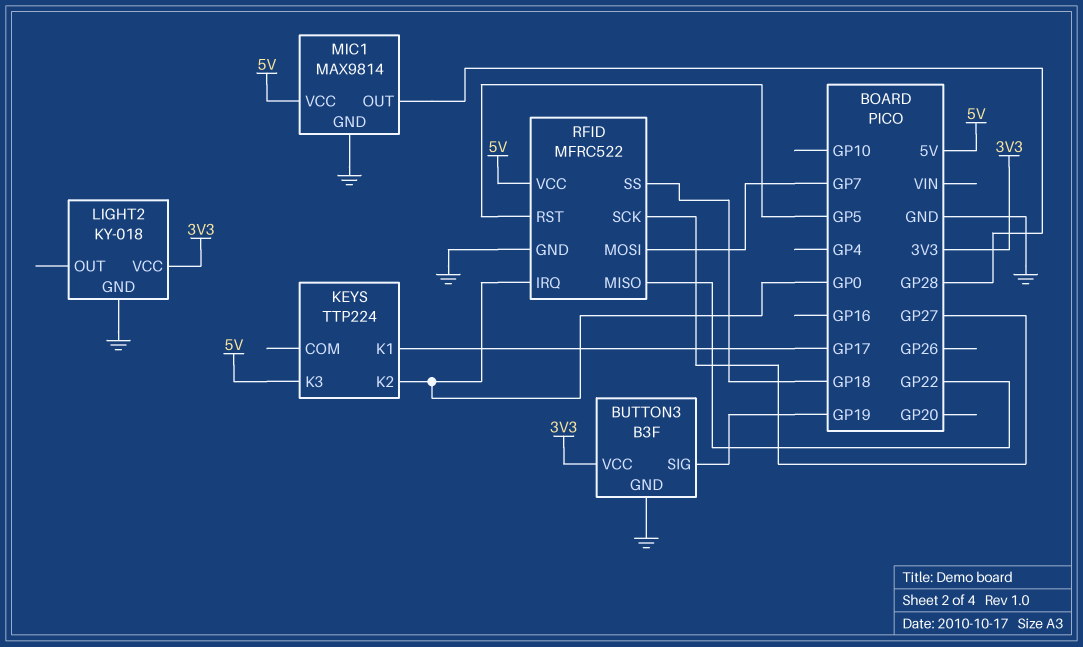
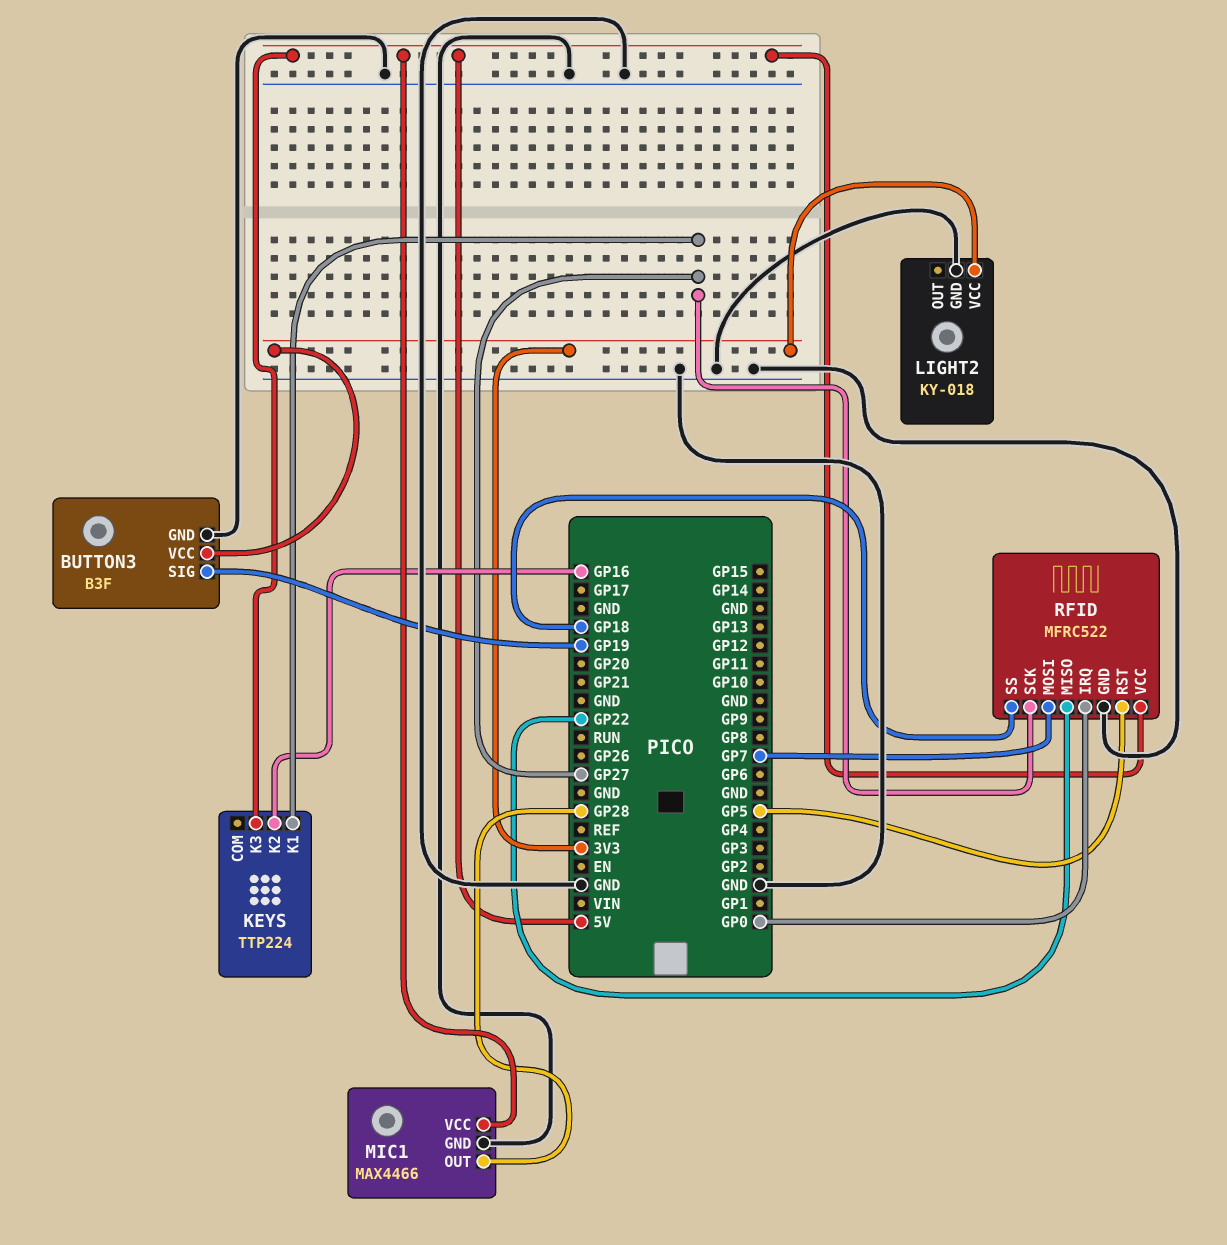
KEYS pin K1: GP17 -> GP27
KEYS pin K2: GP0 -> GP16
MIC1: MAX9814 -> MAX4466

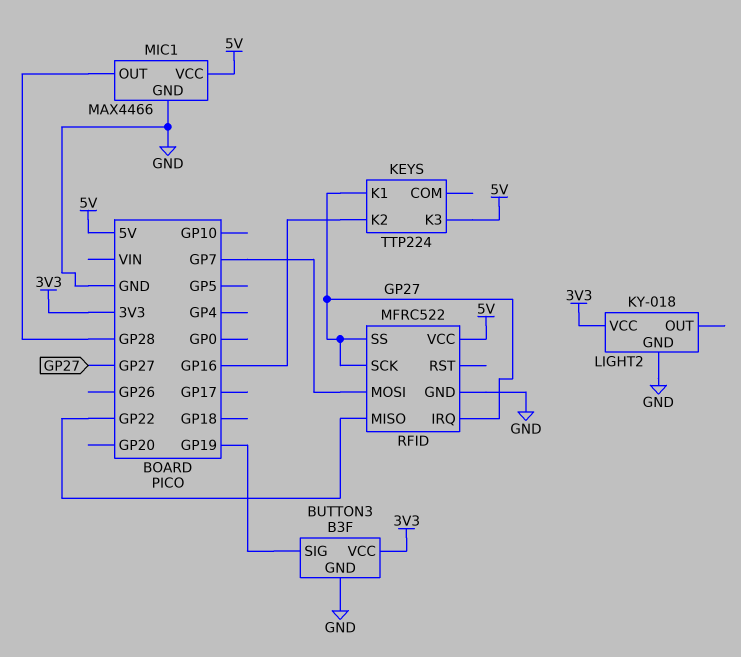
RFID pin IRQ: GP0 -> GP27
RFID pin RST: GP5 -> none
RFID pin SS: GP18 -> GP27

